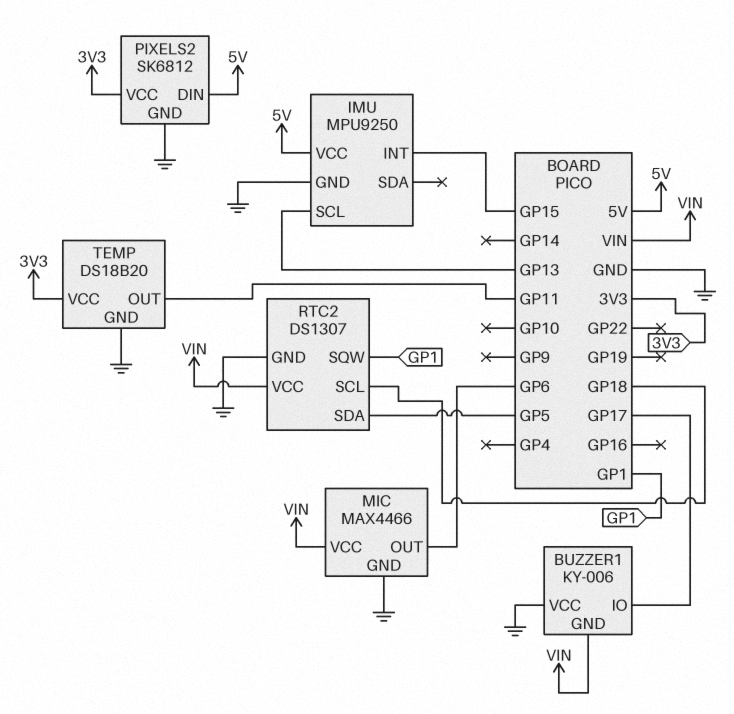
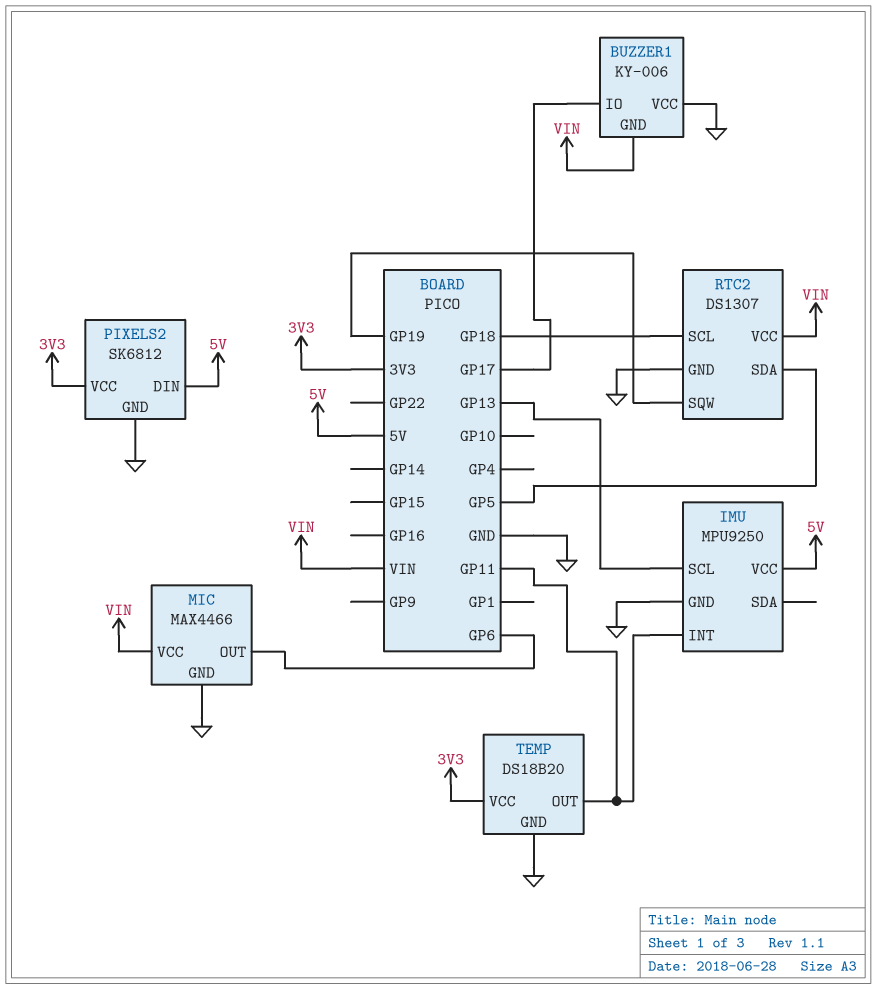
IMU pin INT: GP15 -> GP11
RTC2 pin SQW: GP1 -> GP19

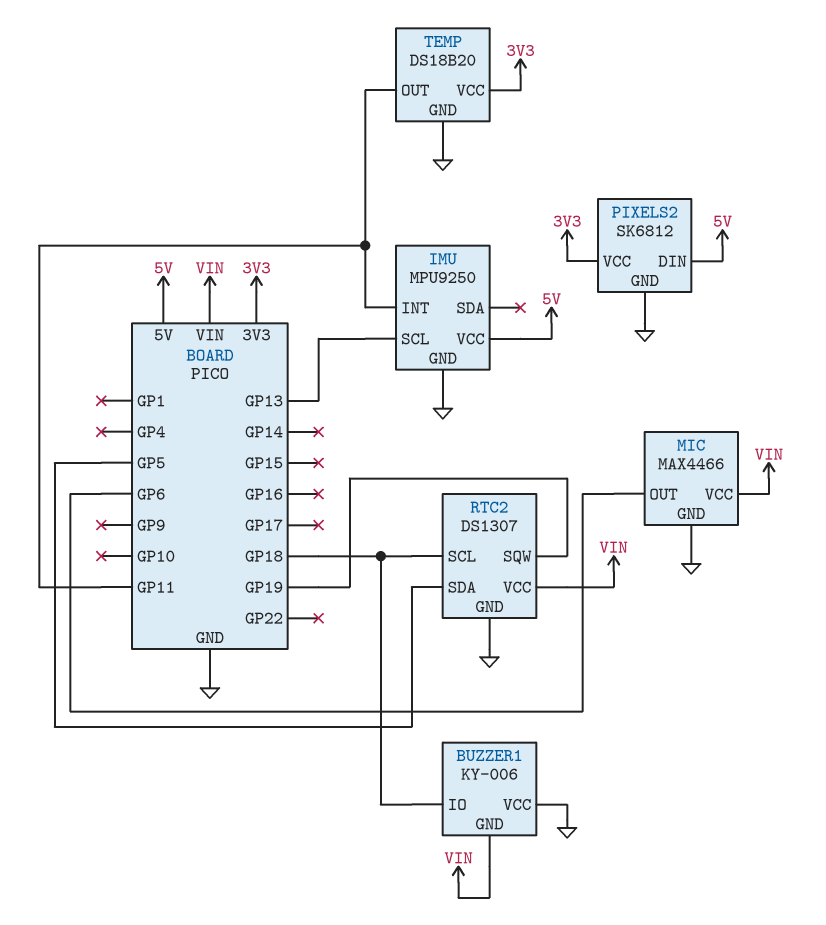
BUZZER1 pin IO: GP17 -> GP18

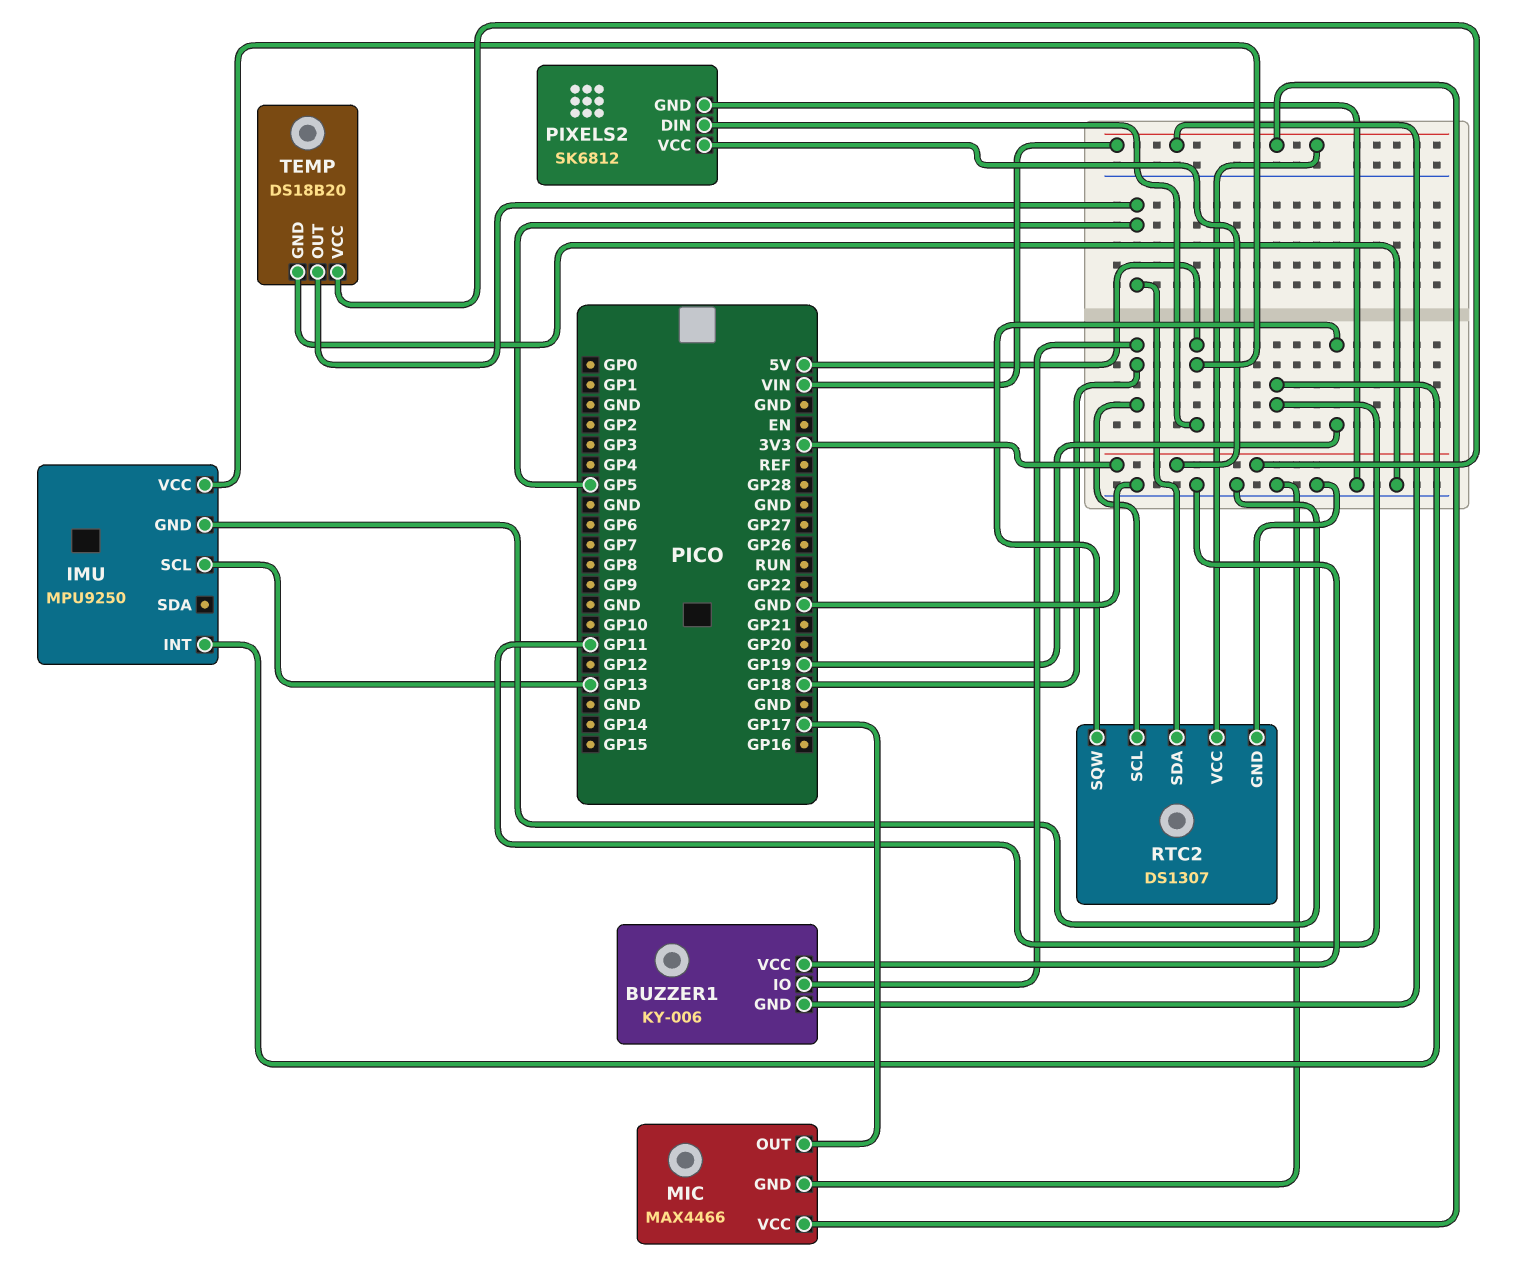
MIC pin OUT: GP6 -> GP17
TEMP pin OUT: GP11 -> GP5

